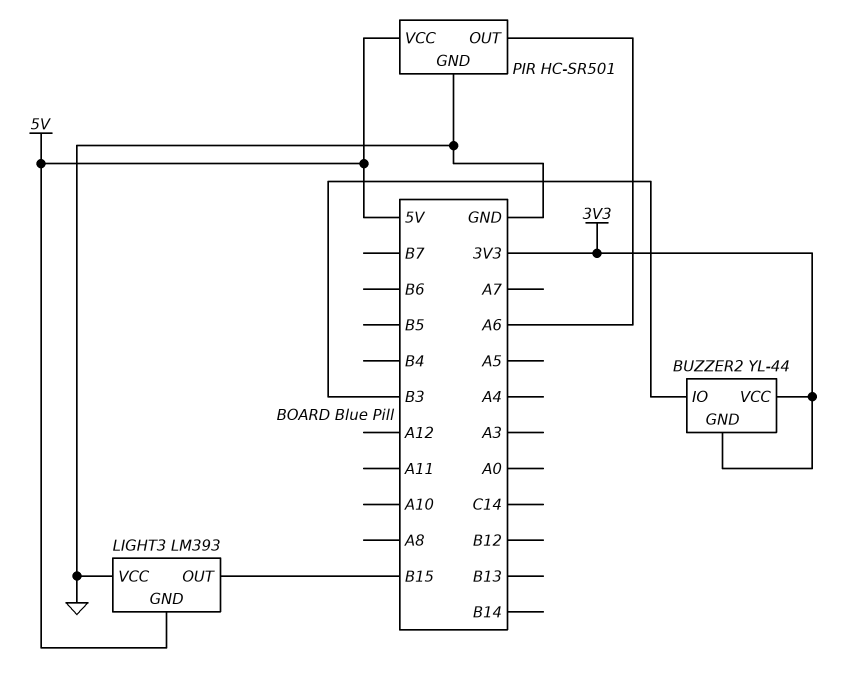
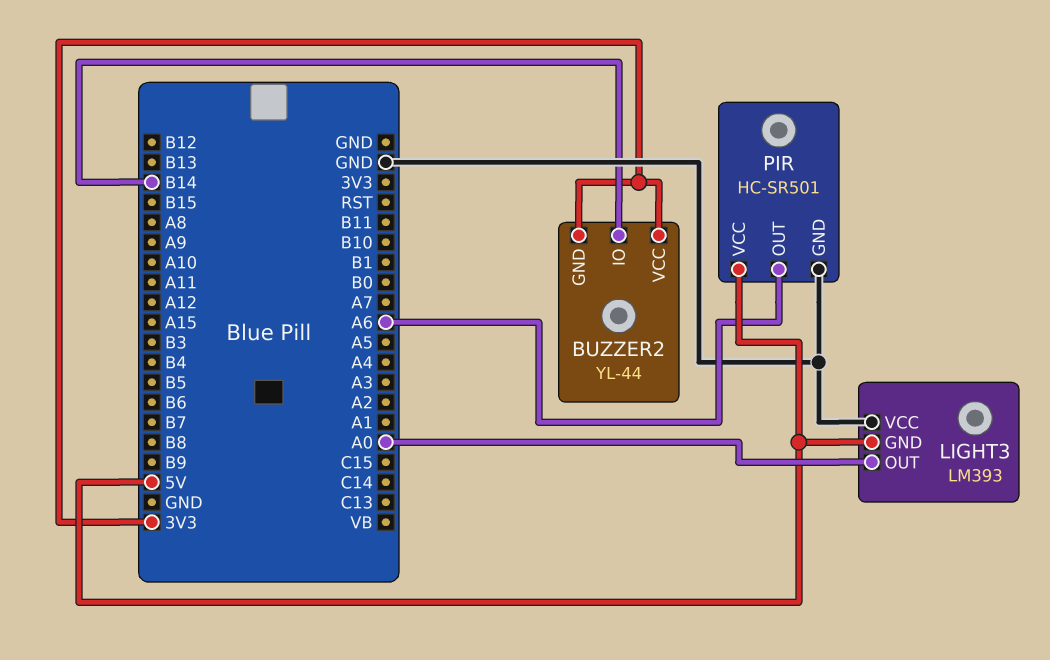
BUZZER2 pin IO: B3 -> B14
LIGHT3 pin OUT: B15 -> A0

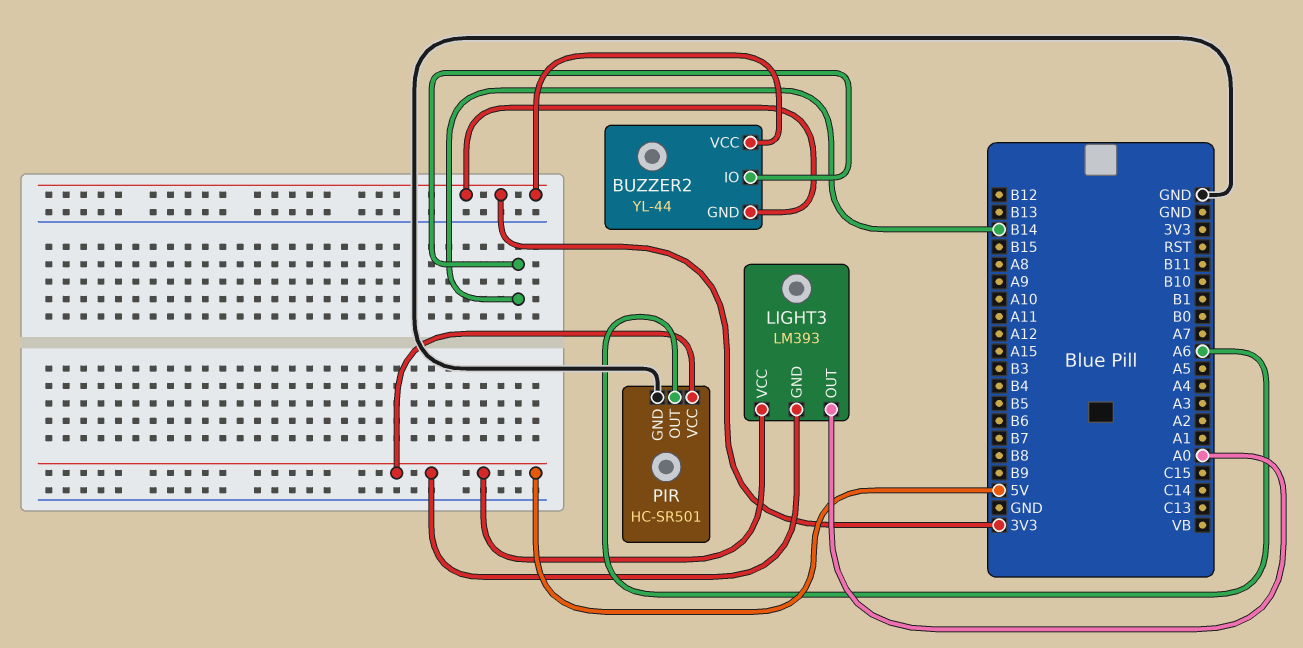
LIGHT3 pin VCC: GND -> 5V

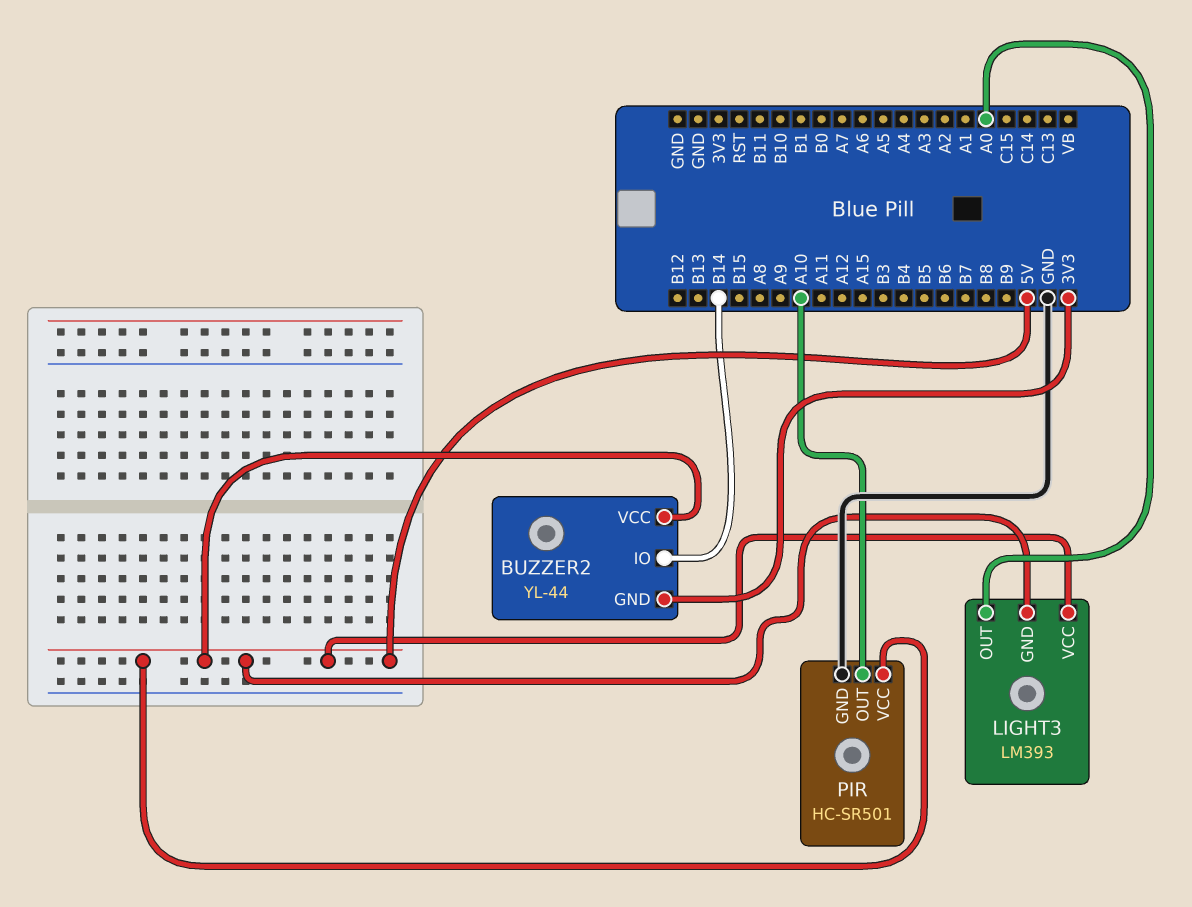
BUZZER2 pin VCC: 3V3 -> 5V
PIR pin OUT: A6 -> A10

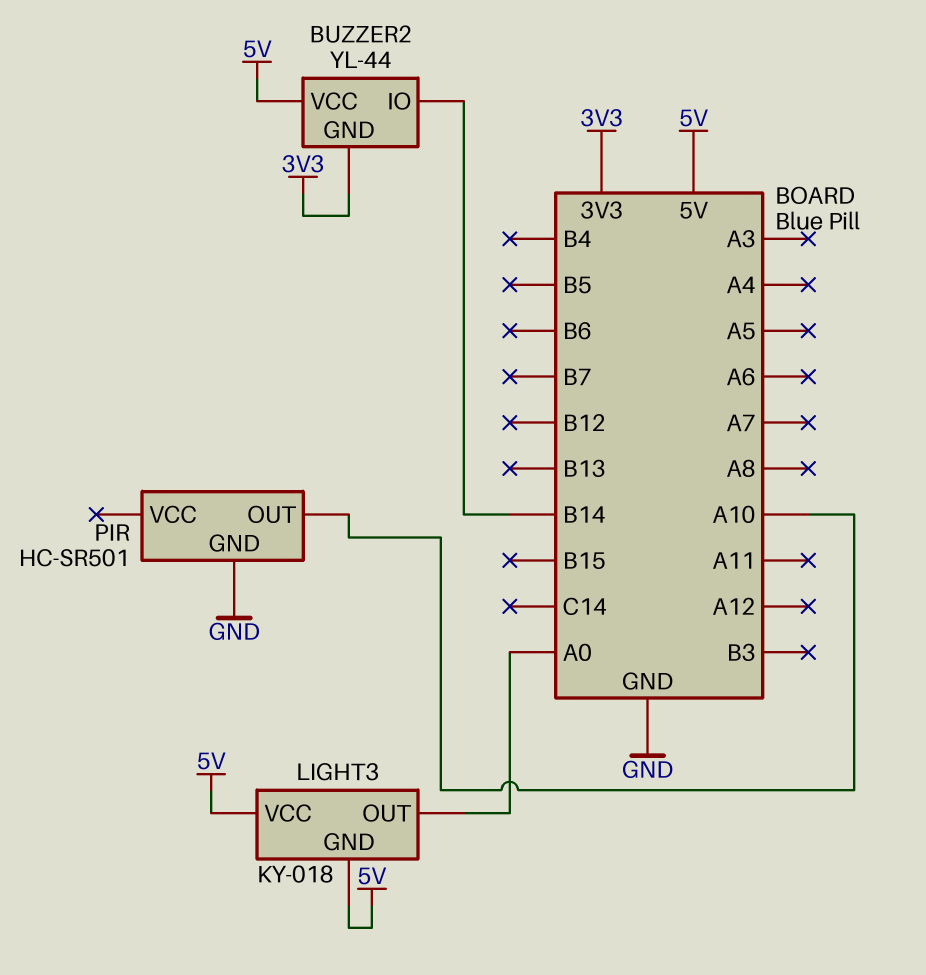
LIGHT3: LM393 -> KY-018
PIR pin VCC: 5V -> none

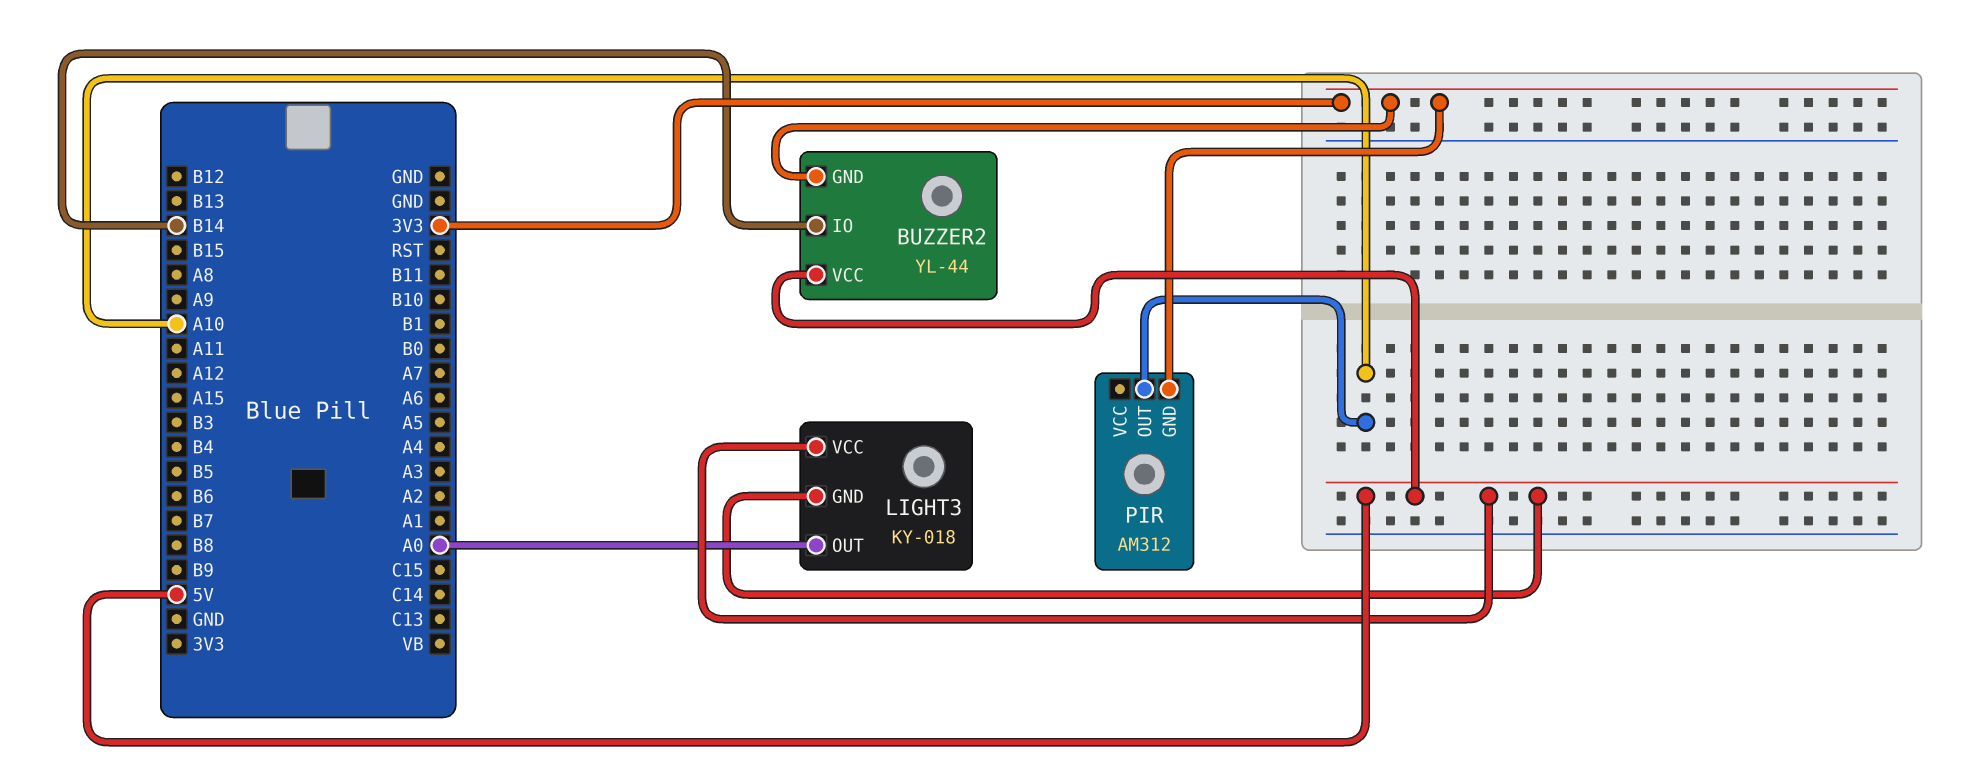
PIR: HC-SR501 -> AM312
PIR pin GND: GND -> 3V3

